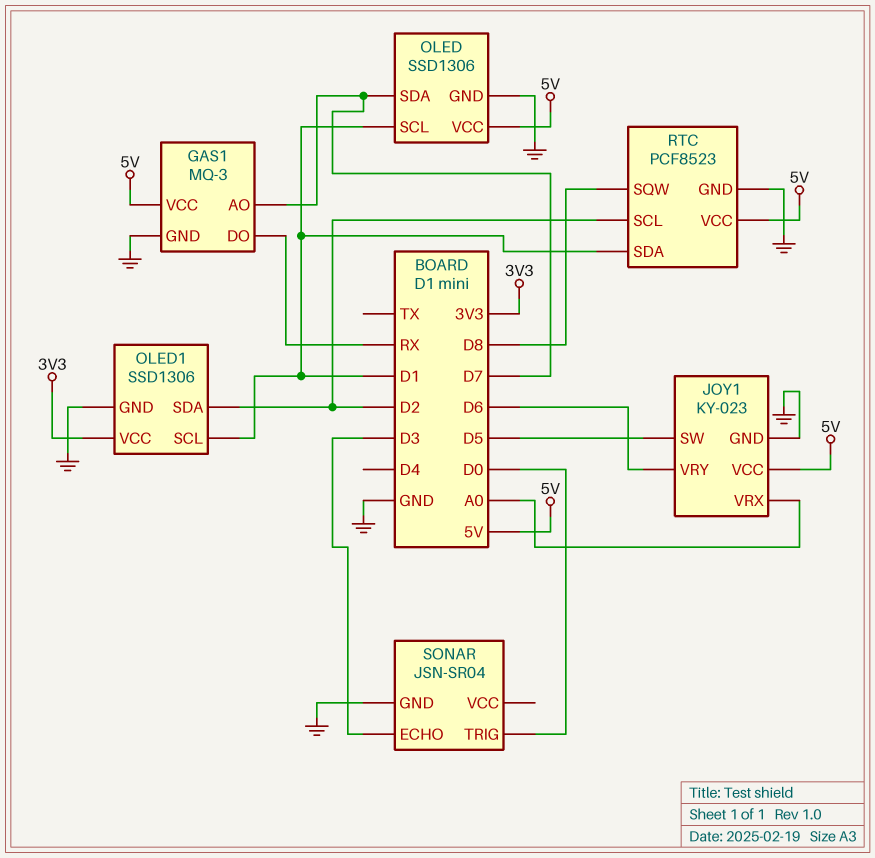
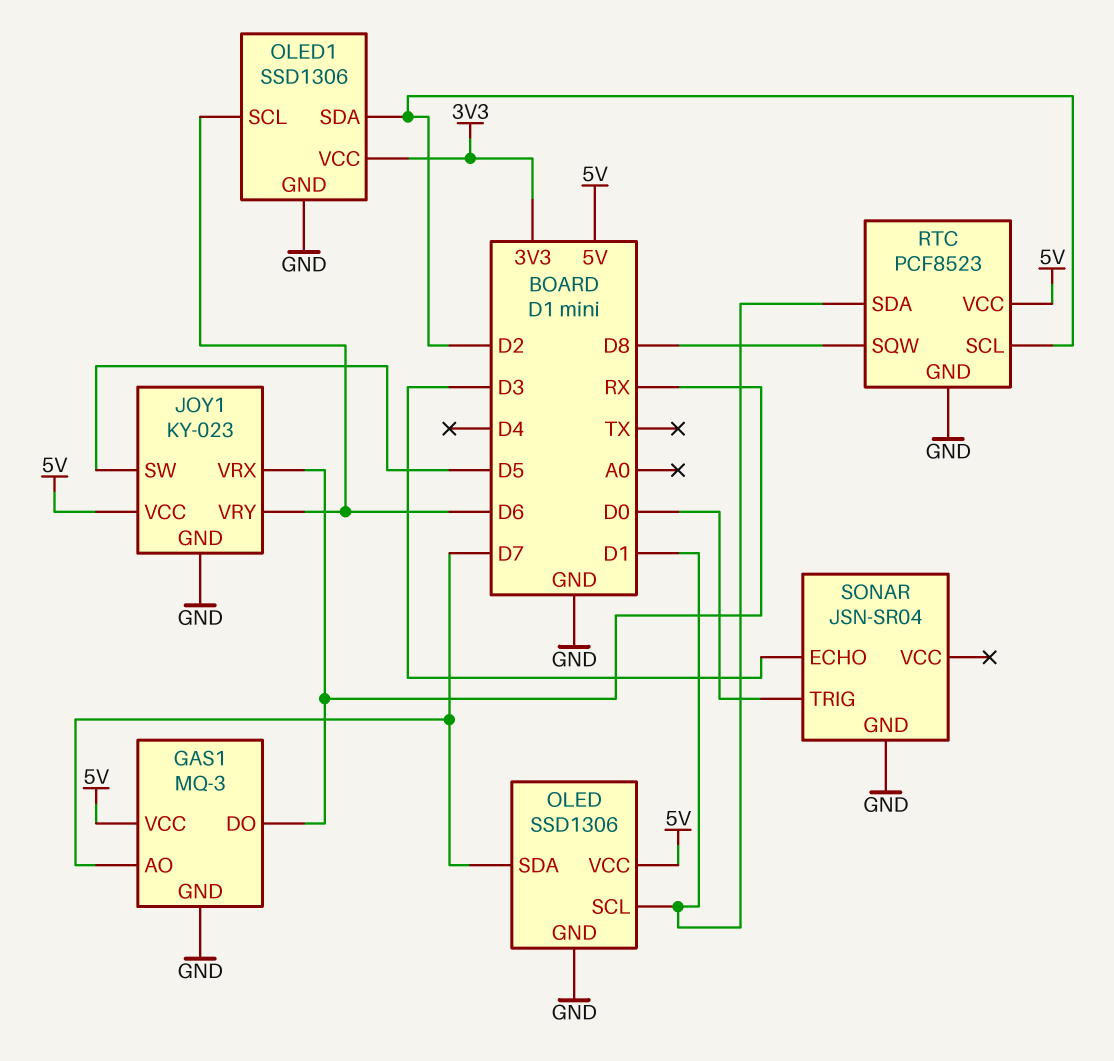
JOY1 pin VRX: A0 -> RX
OLED1 pin SCL: D1 -> D6

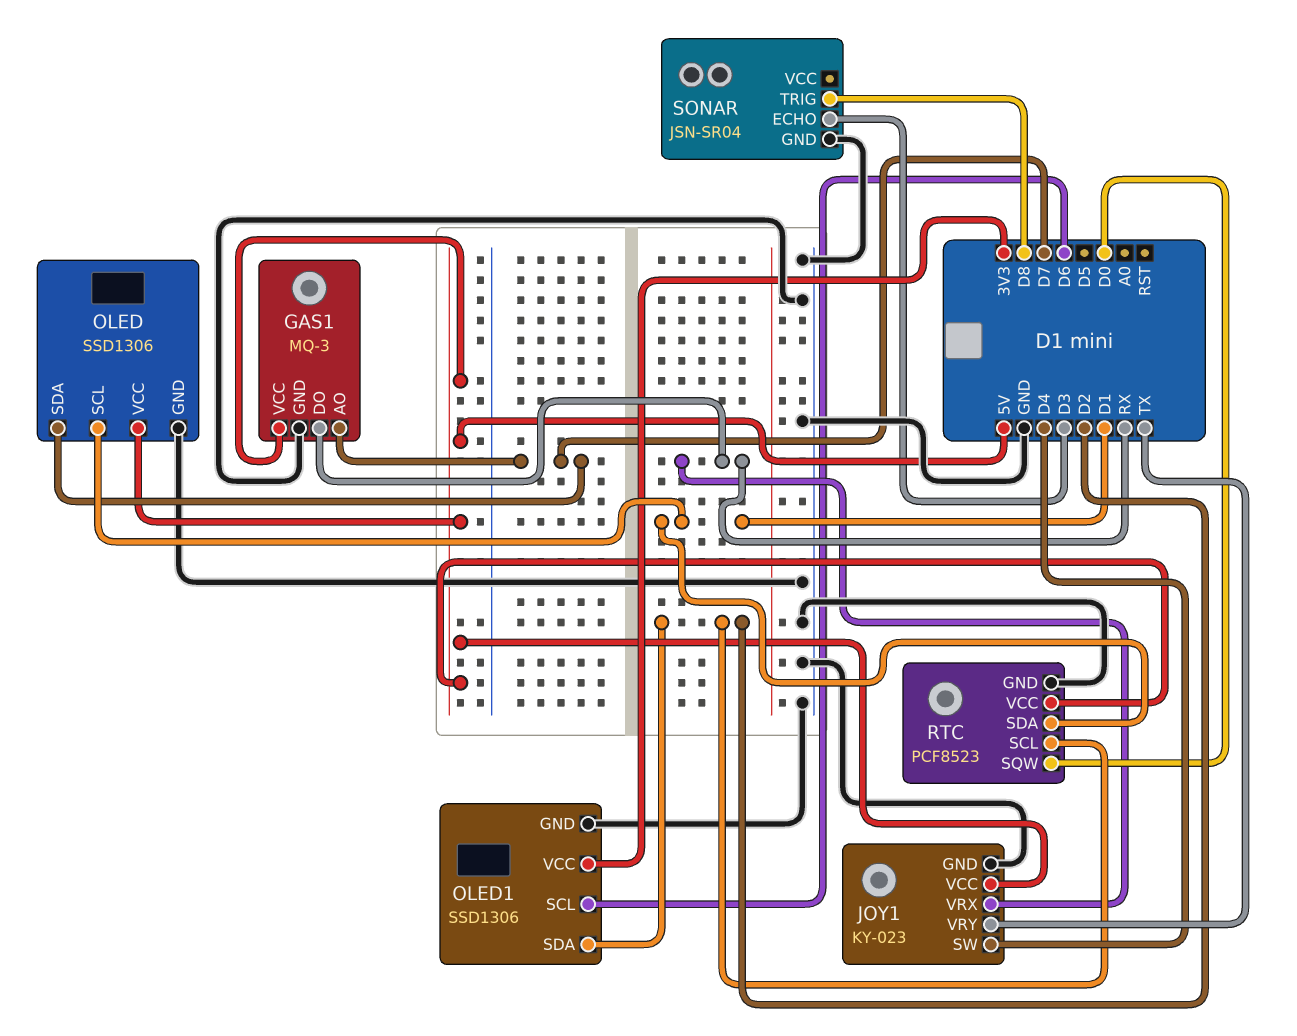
JOY1 pin SW: D5 -> D4
JOY1 pin VRY: D6 -> TX
RTC pin SQW: D8 -> D0
SONAR pin TRIG: D0 -> D8

